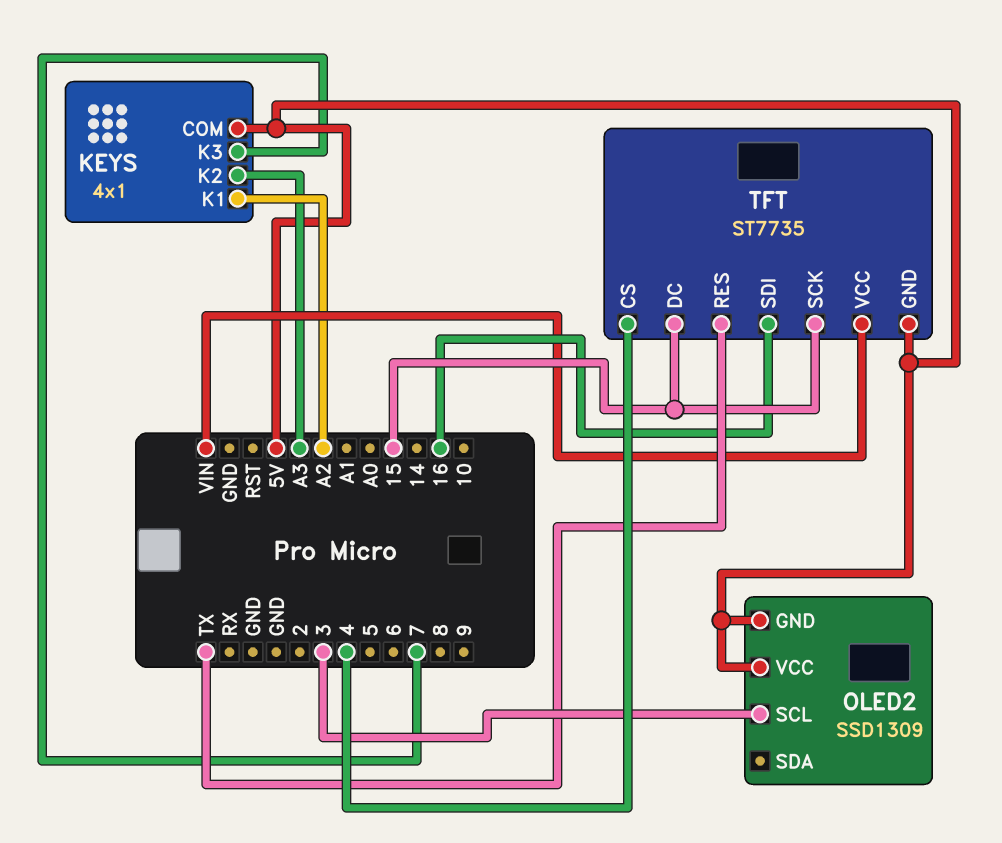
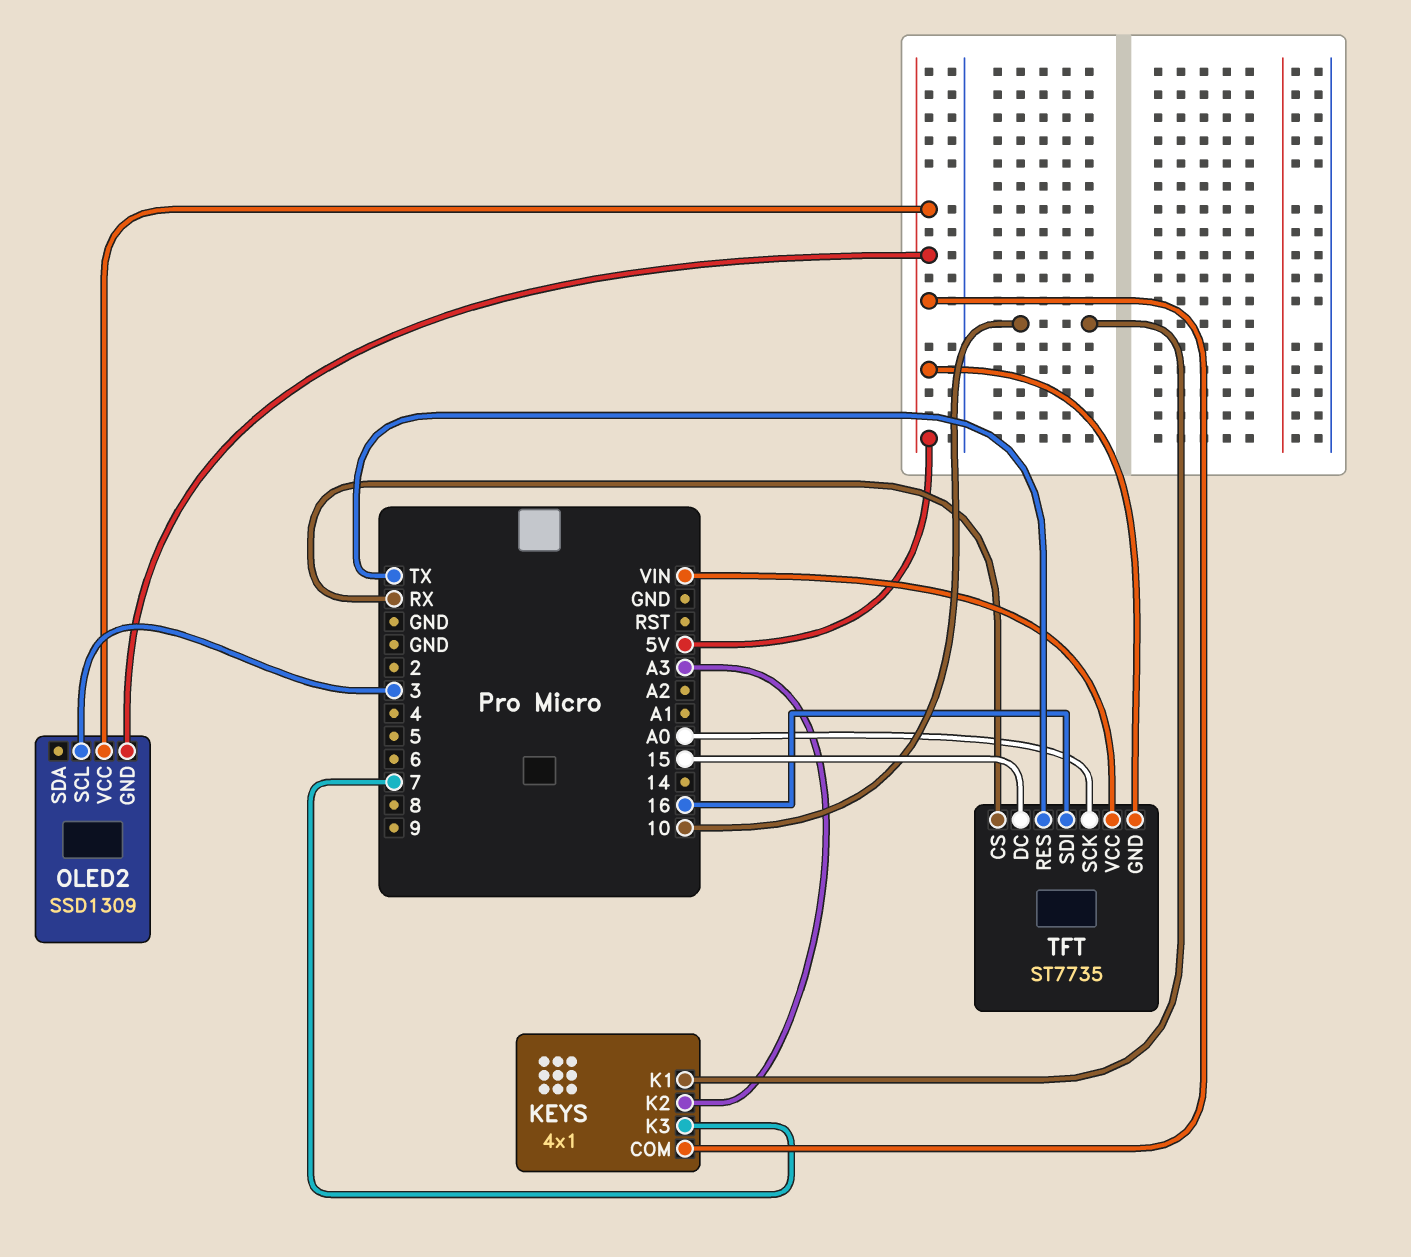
KEYS pin K1: A2 -> 10
TFT pin CS: 4 -> RX
TFT pin SCK: 15 -> A0

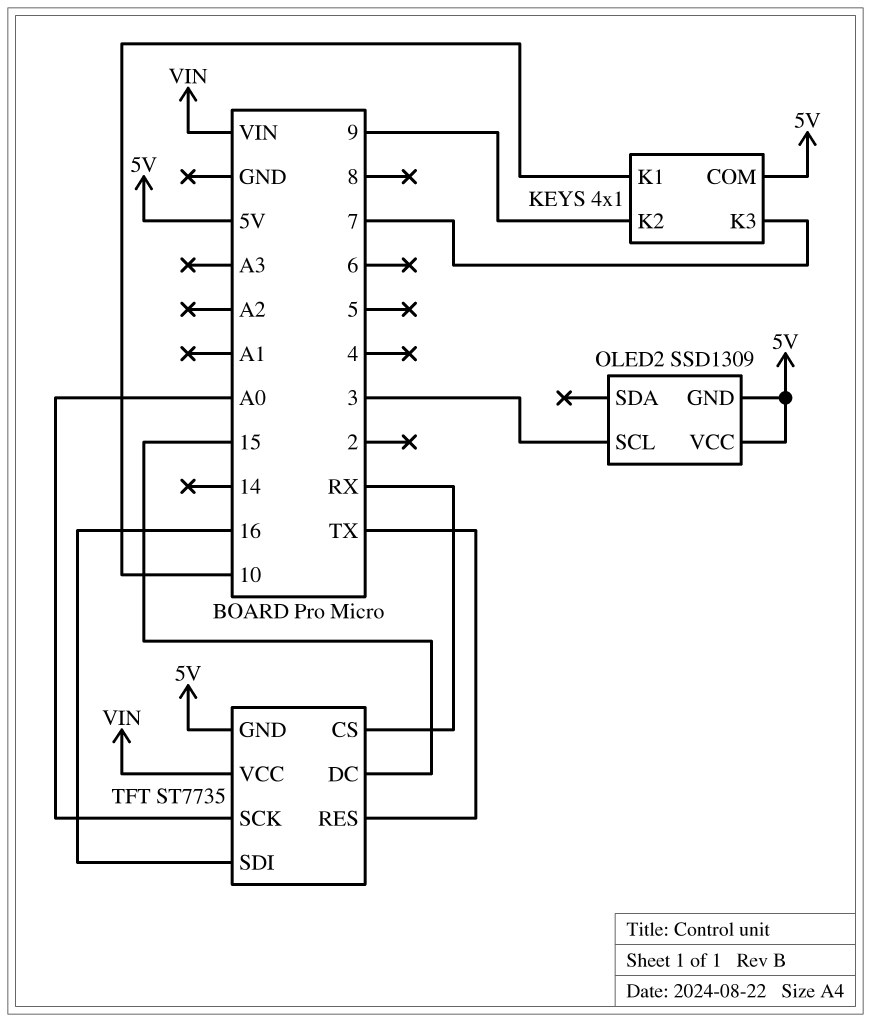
KEYS pin K2: A3 -> 9

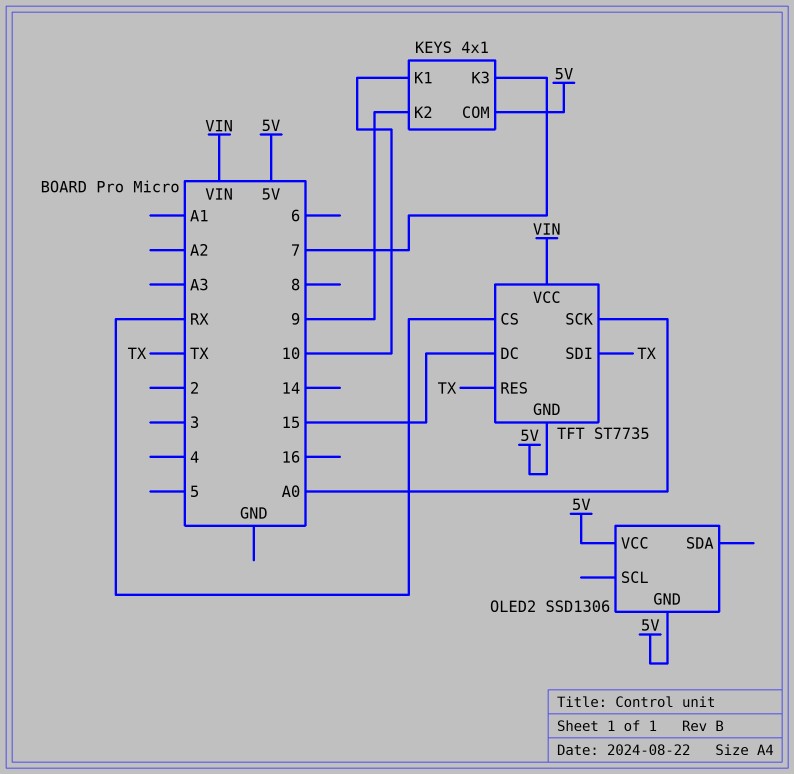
OLED2: SSD1309 -> SSD1306
OLED2 pin SCL: 3 -> none
TFT pin SDI: 16 -> TX

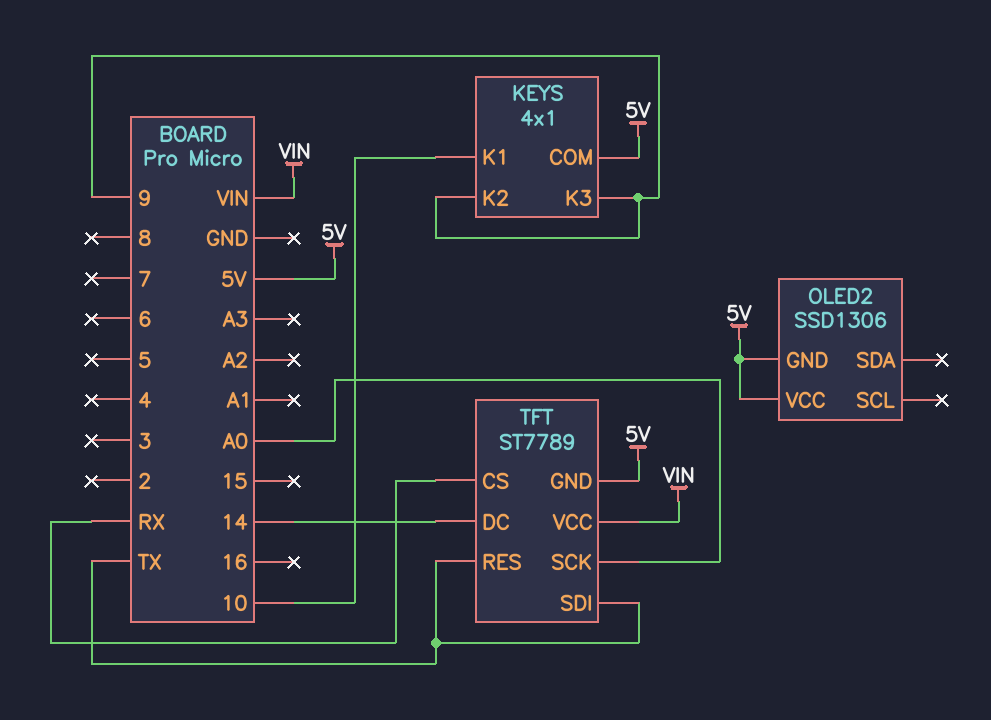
KEYS pin K3: 7 -> 9
TFT: ST7735 -> ST7789
TFT pin DC: 15 -> 14

